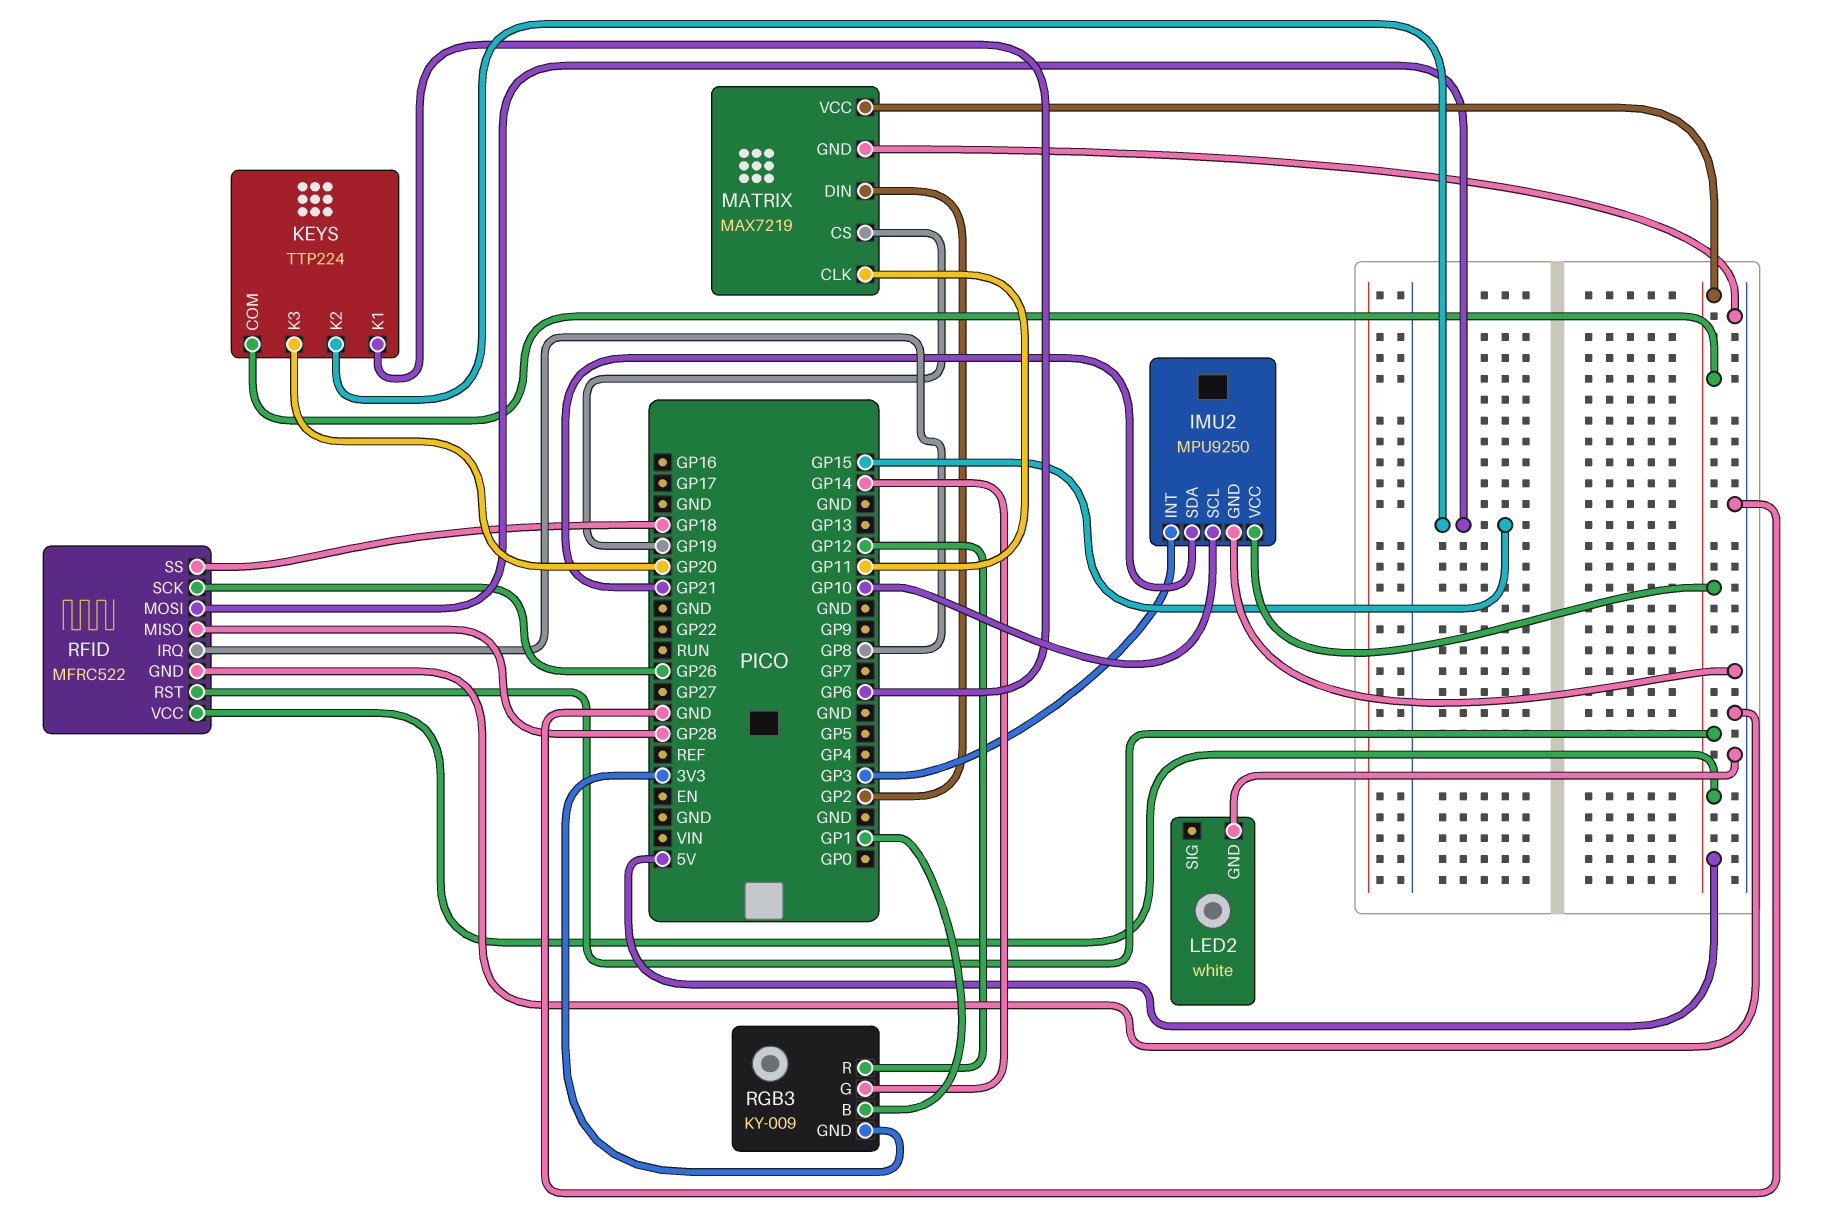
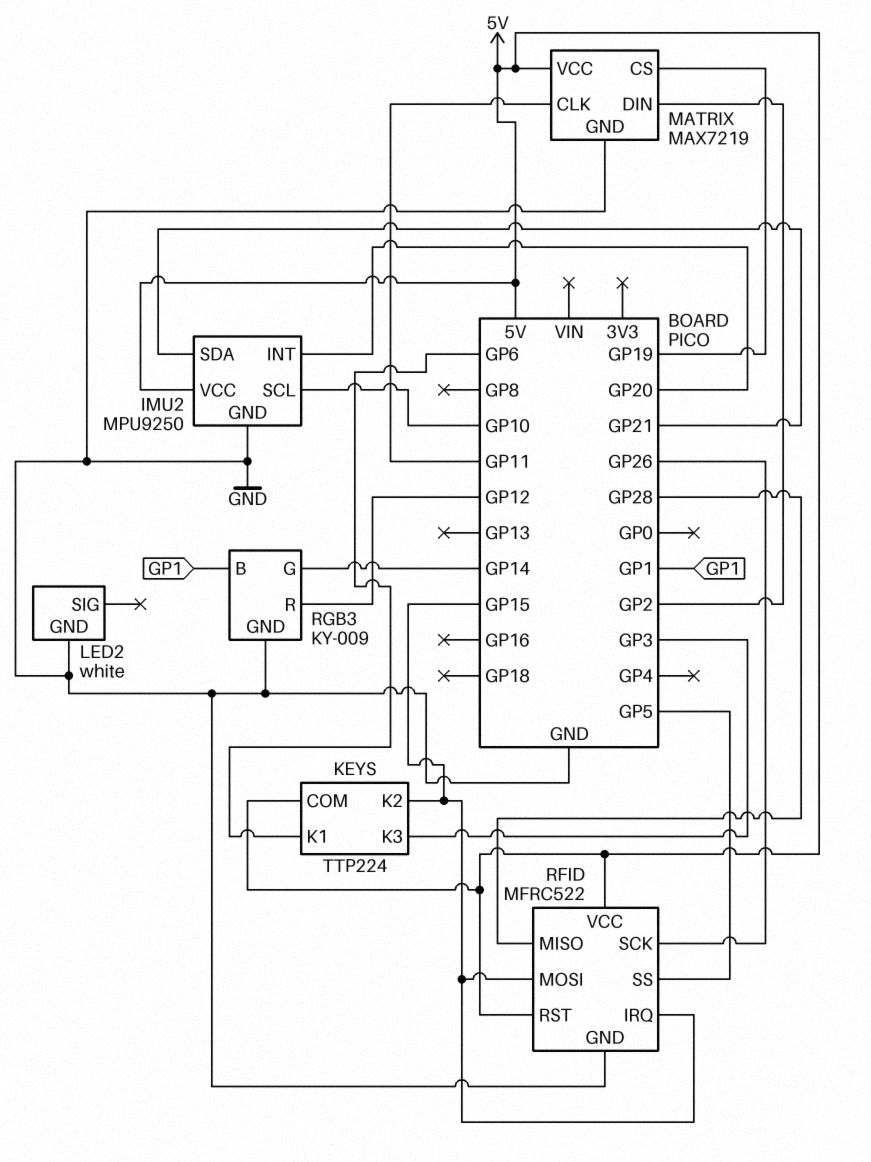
IMU2 pin INT: GP3 -> GP20
KEYS pin K3: GP20 -> GP3
RFID pin IRQ: GP8 -> GP15
RFID pin SS: GP18 -> GP5
RGB3 pin GND: 3V3 -> GND

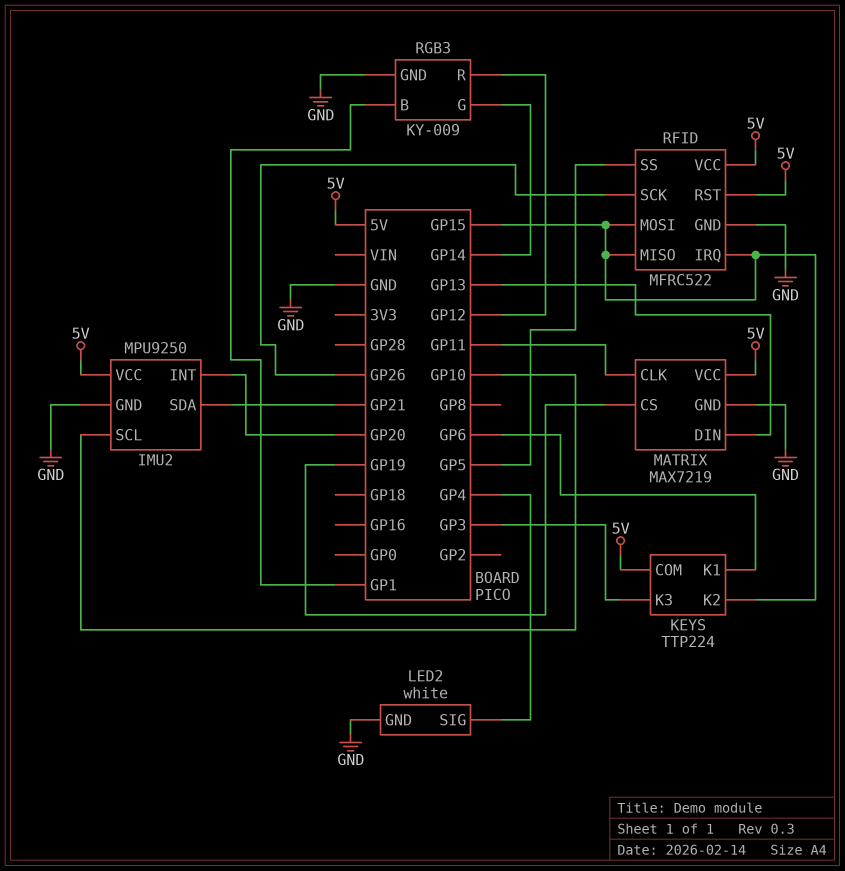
LED2 pin SIG: none -> GP4
MATRIX pin DIN: GP2 -> GP13
RFID pin MISO: GP28 -> GP15

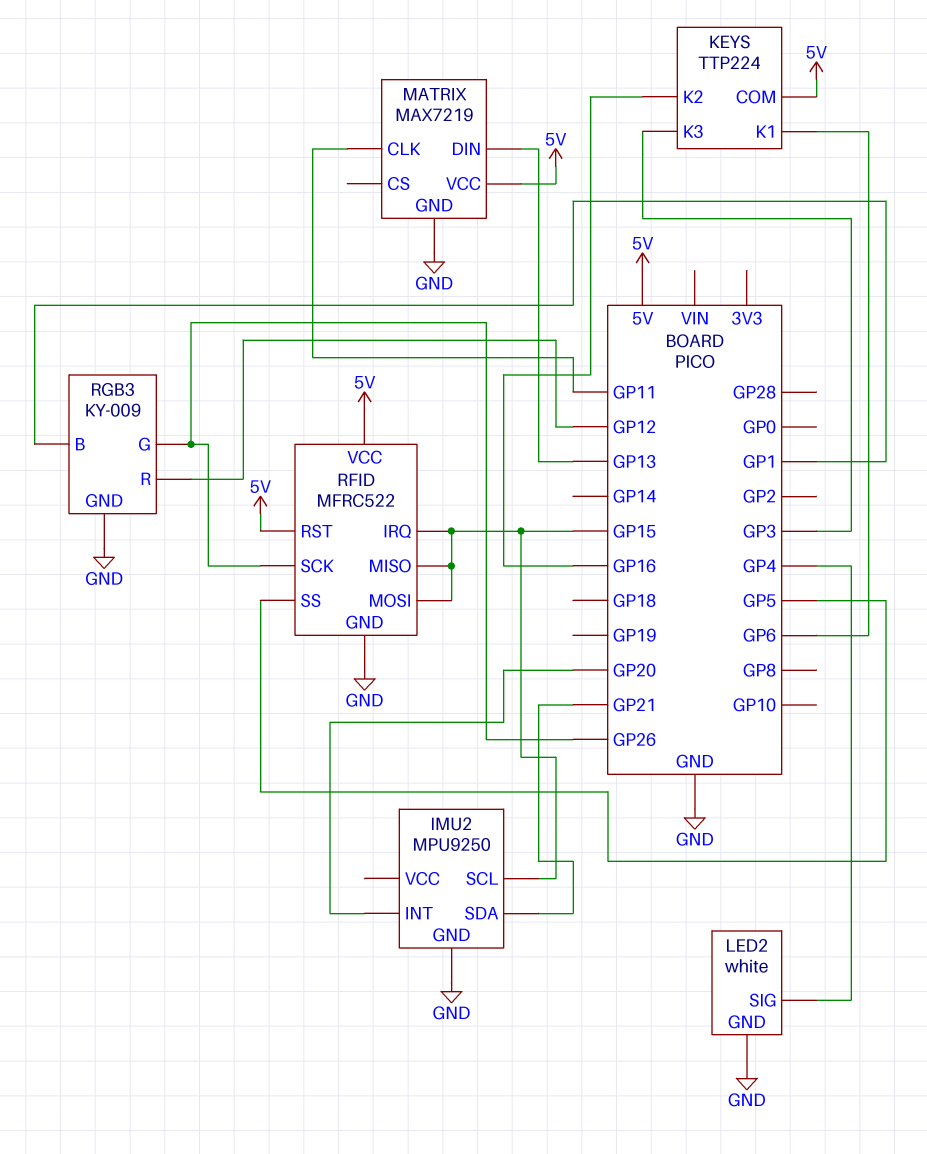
IMU2 pin SCL: GP10 -> GP15
IMU2 pin VCC: 5V -> none
KEYS pin K2: GP15 -> GP16
MATRIX pin CS: GP19 -> none
RGB3 pin G: GP14 -> GP26

